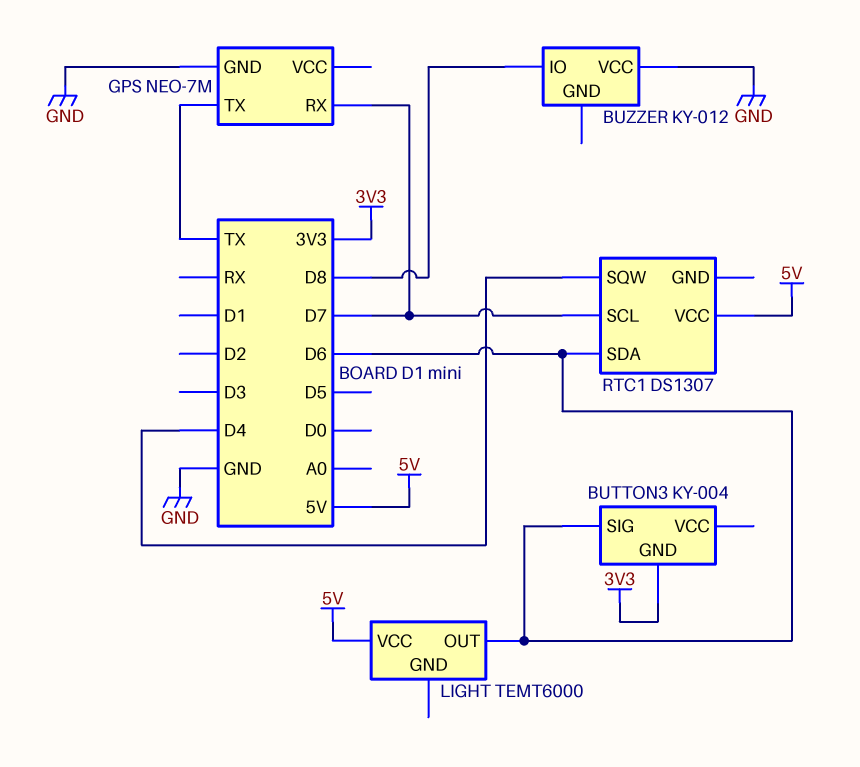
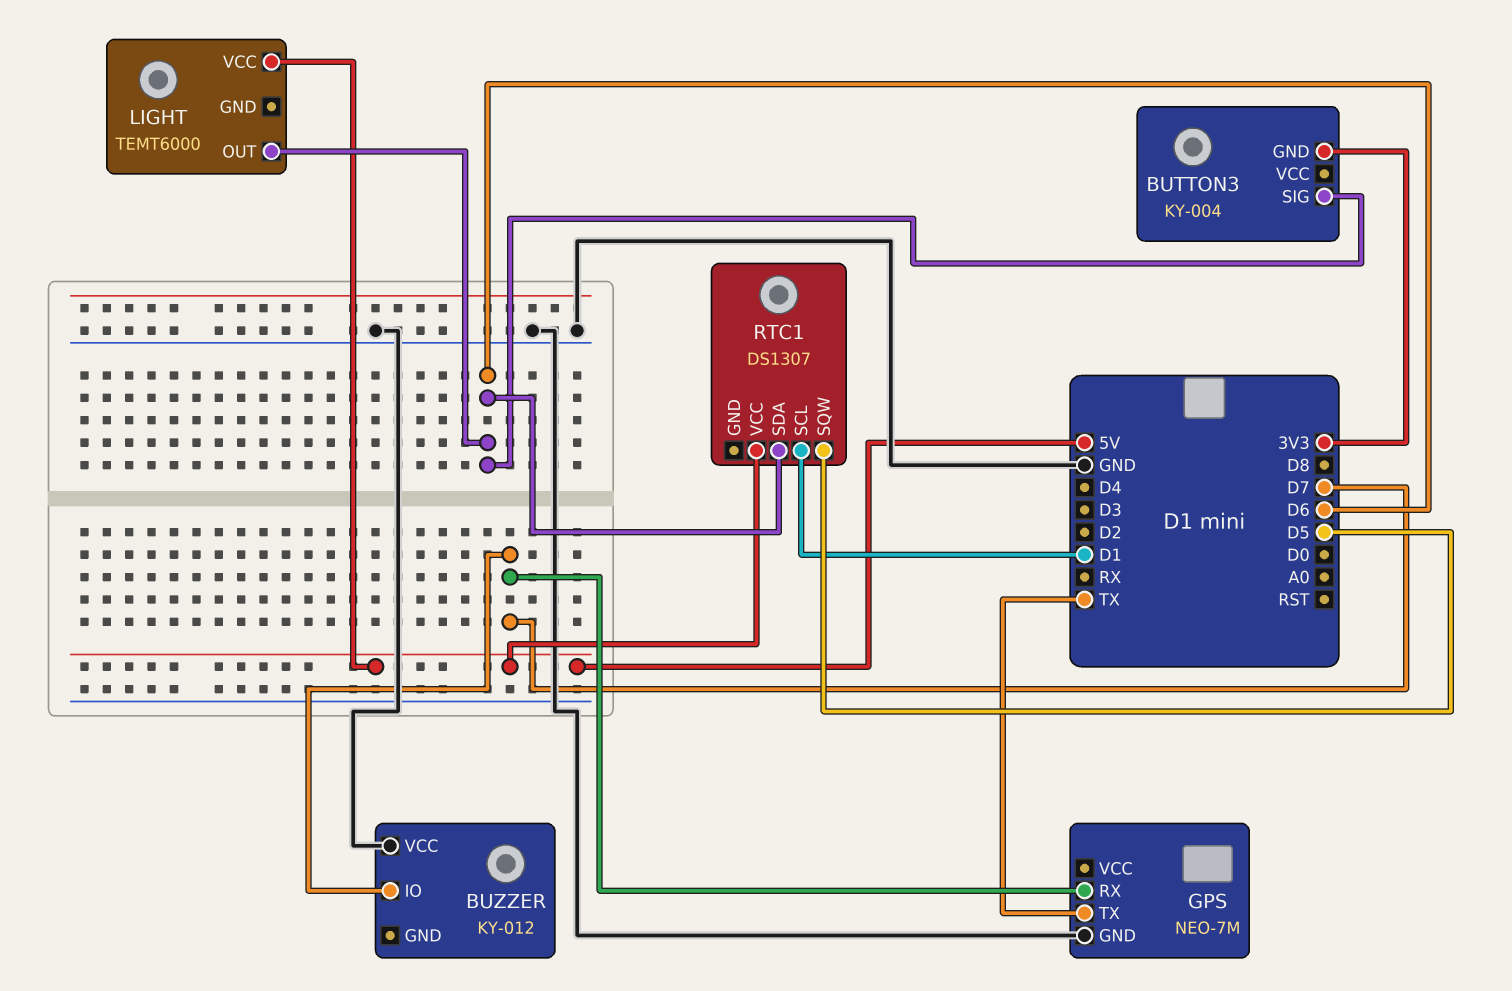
BUZZER pin IO: D8 -> D7
RTC1 pin SCL: D7 -> D1
RTC1 pin SQW: D4 -> D5

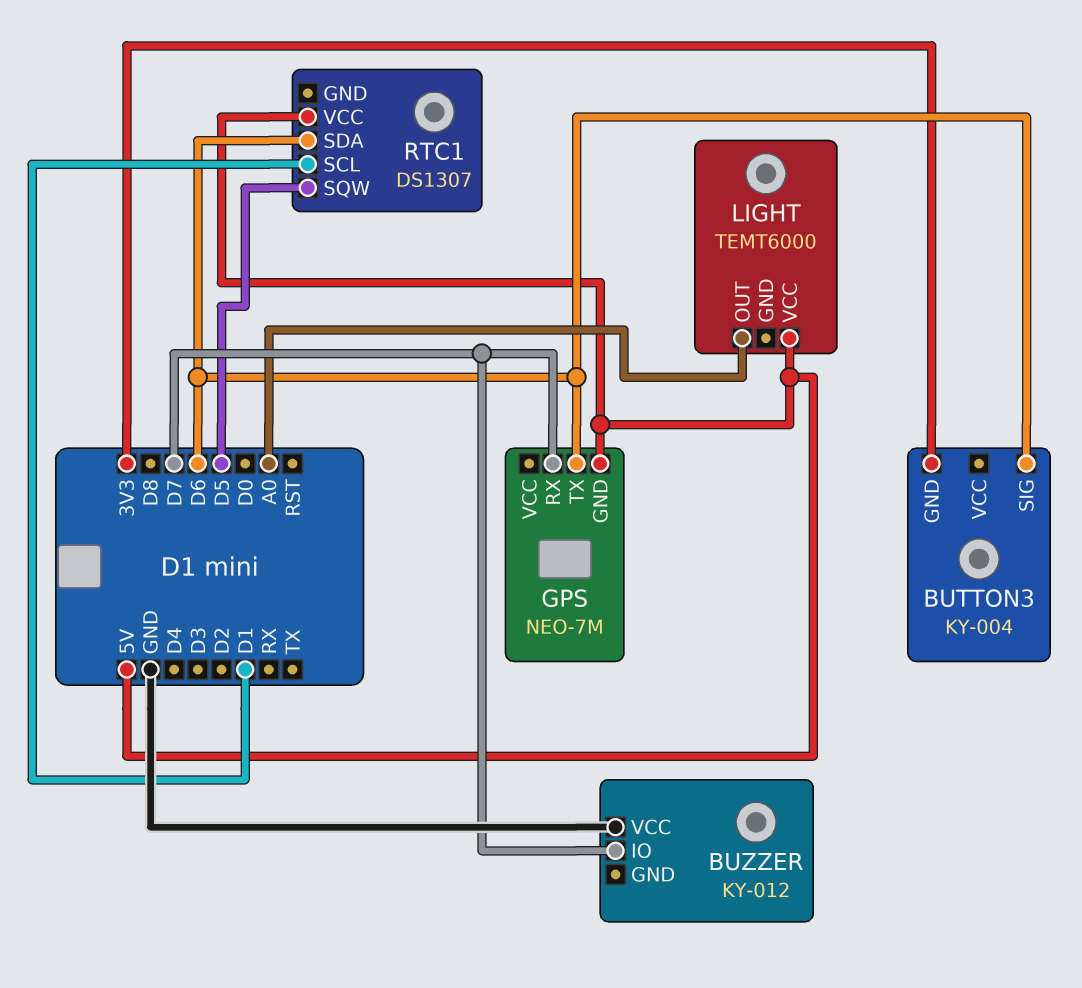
GPS pin GND: GND -> 5V
GPS pin TX: TX -> D6
LIGHT pin OUT: D6 -> A0

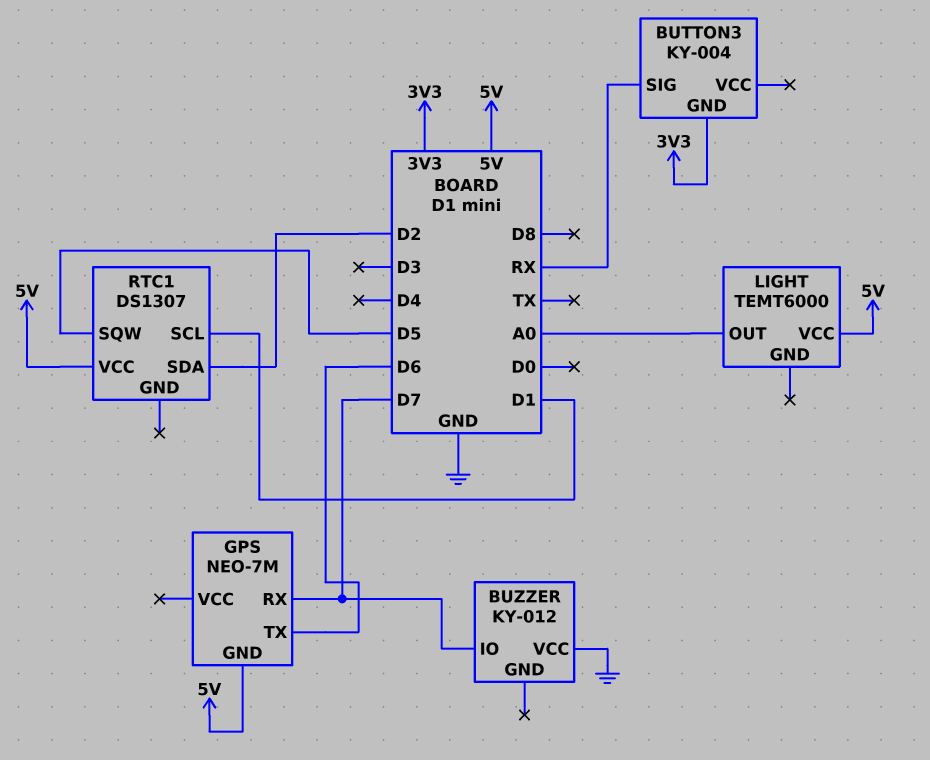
BUTTON3 pin SIG: D6 -> RX
RTC1 pin SDA: D6 -> D2

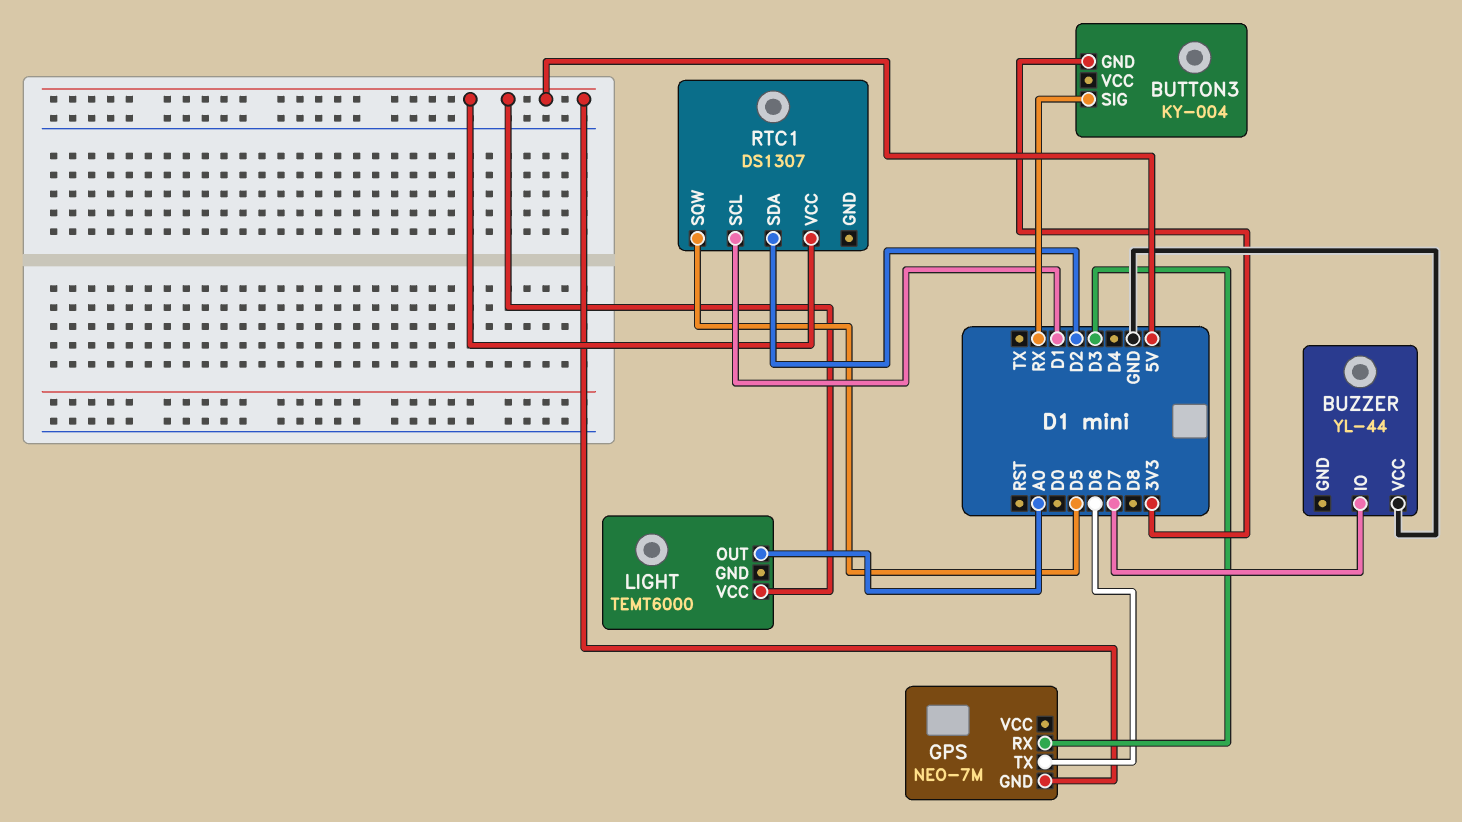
BUZZER: KY-012 -> YL-44
GPS pin RX: D7 -> D3

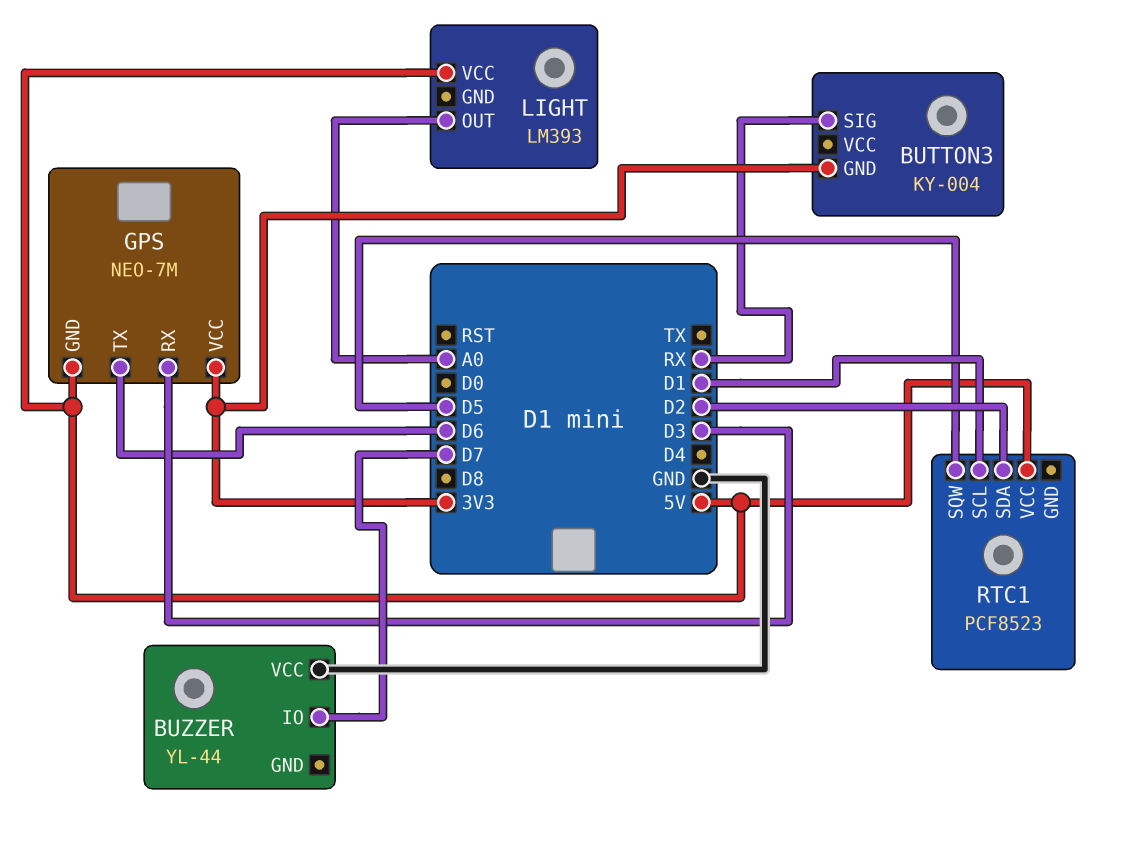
GPS pin VCC: none -> 3V3
LIGHT: TEMT6000 -> LM393
RTC1: DS1307 -> PCF8523

